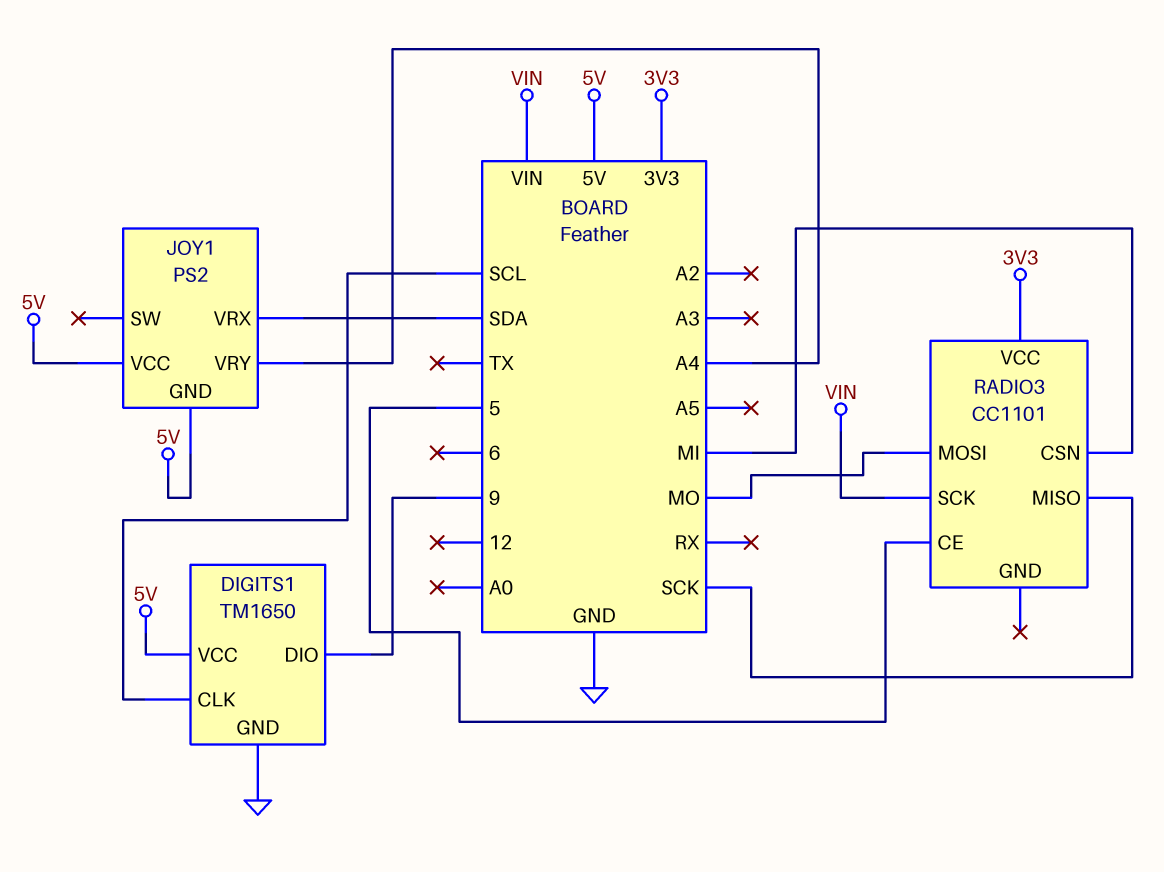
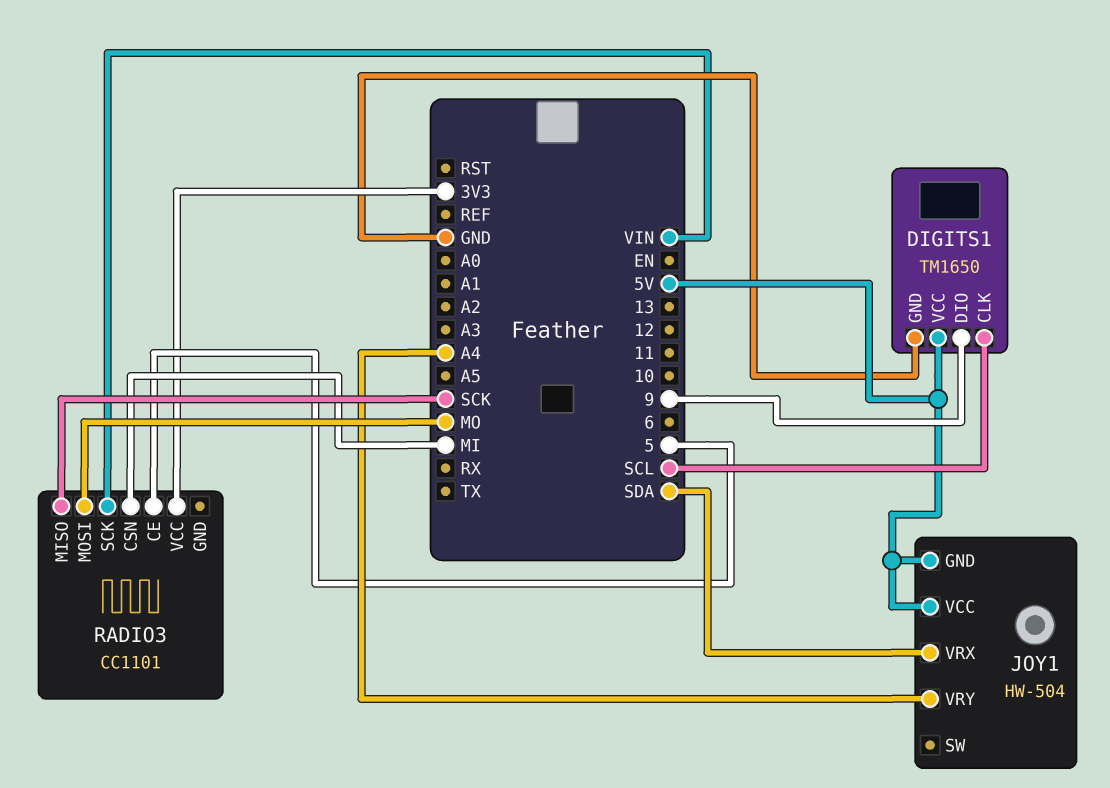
JOY1: PS2 -> HW-504

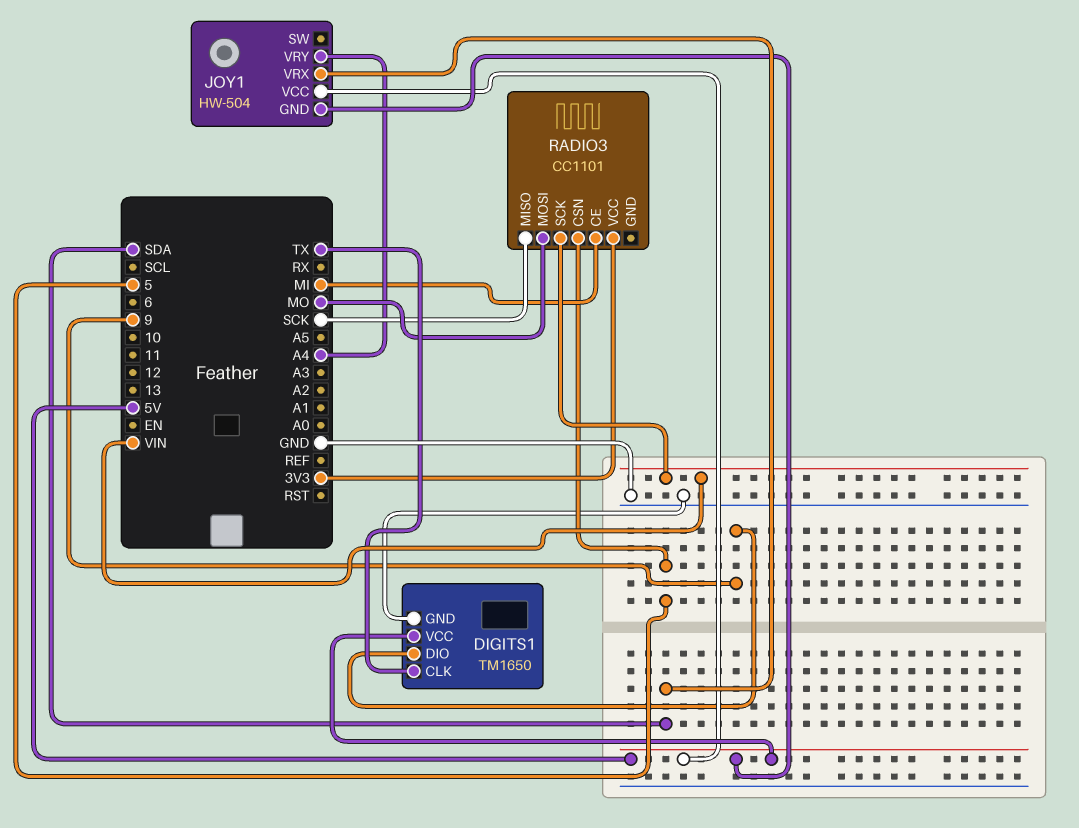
DIGITS1 pin CLK: SCL -> TX
RADIO3 pin CE: 5 -> MI
RADIO3 pin CSN: MI -> 5

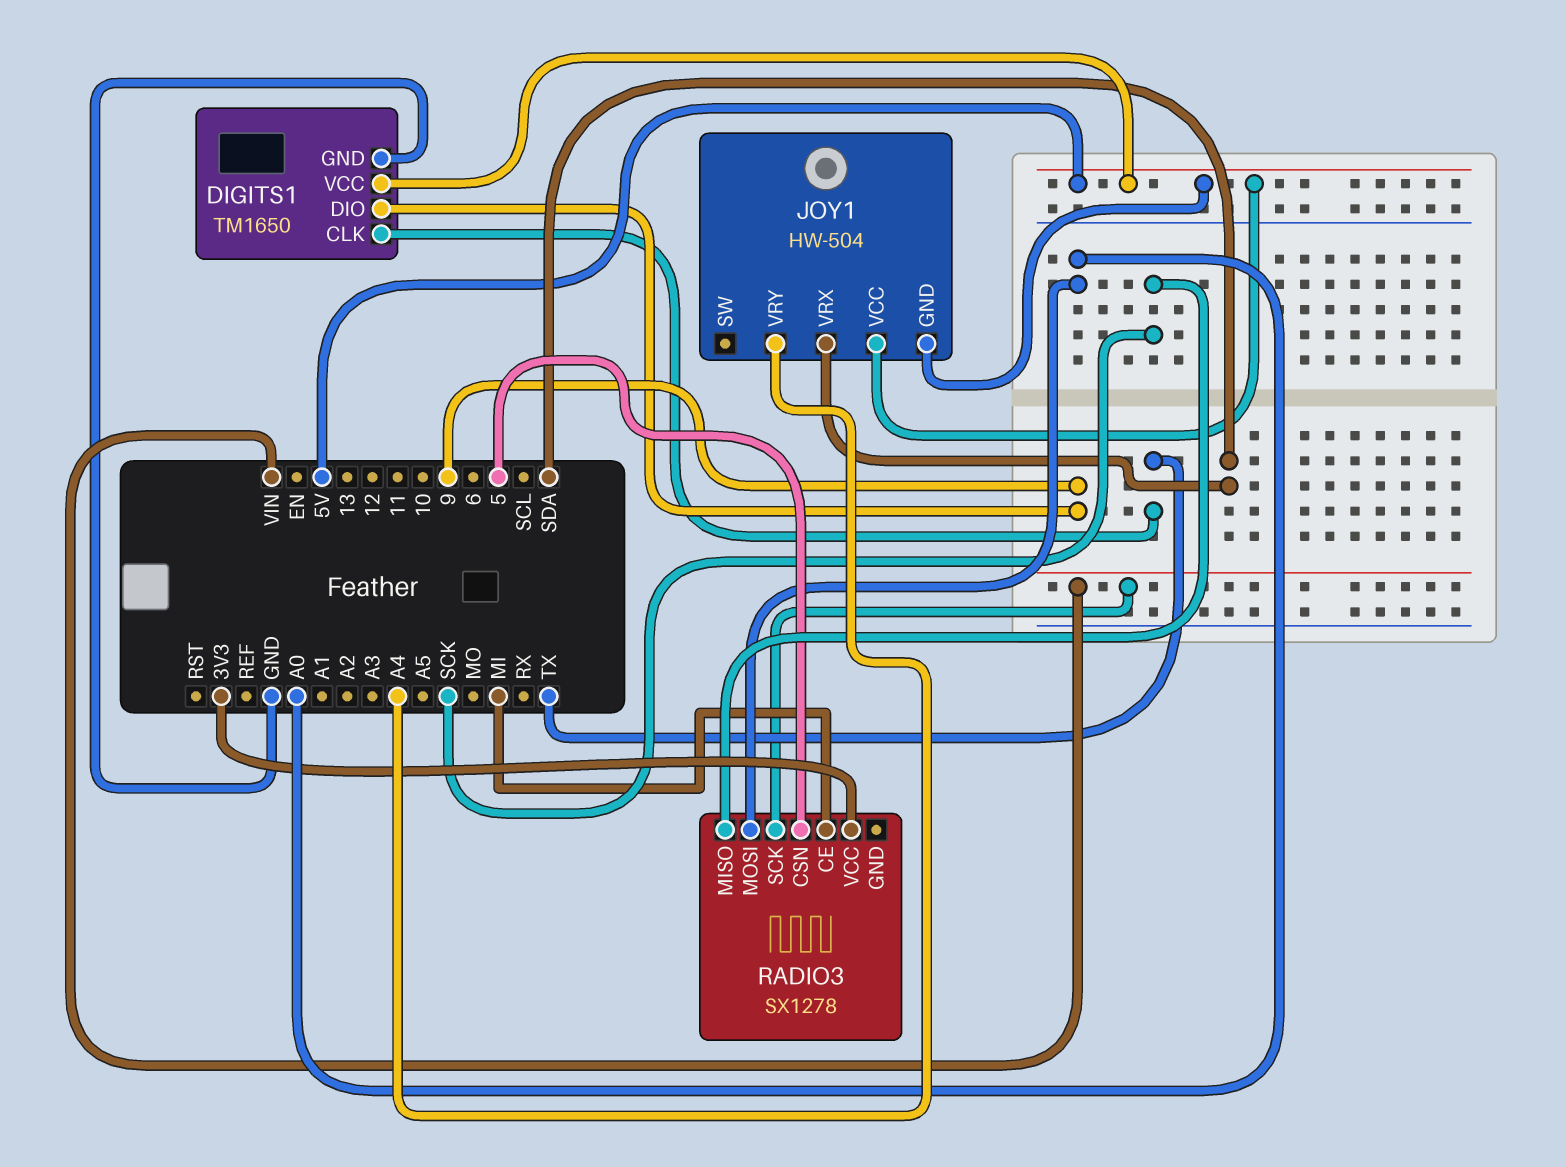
RADIO3: CC1101 -> SX1278
RADIO3 pin MOSI: MO -> A0

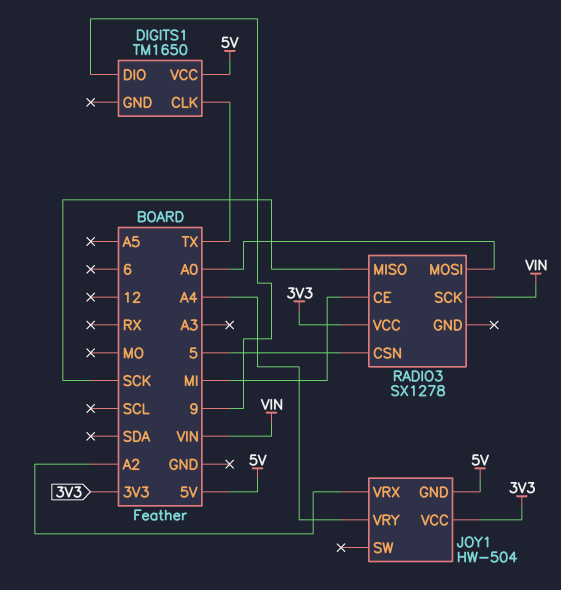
DIGITS1 pin GND: GND -> none
JOY1 pin VCC: 5V -> 3V3
JOY1 pin VRX: SDA -> A2

